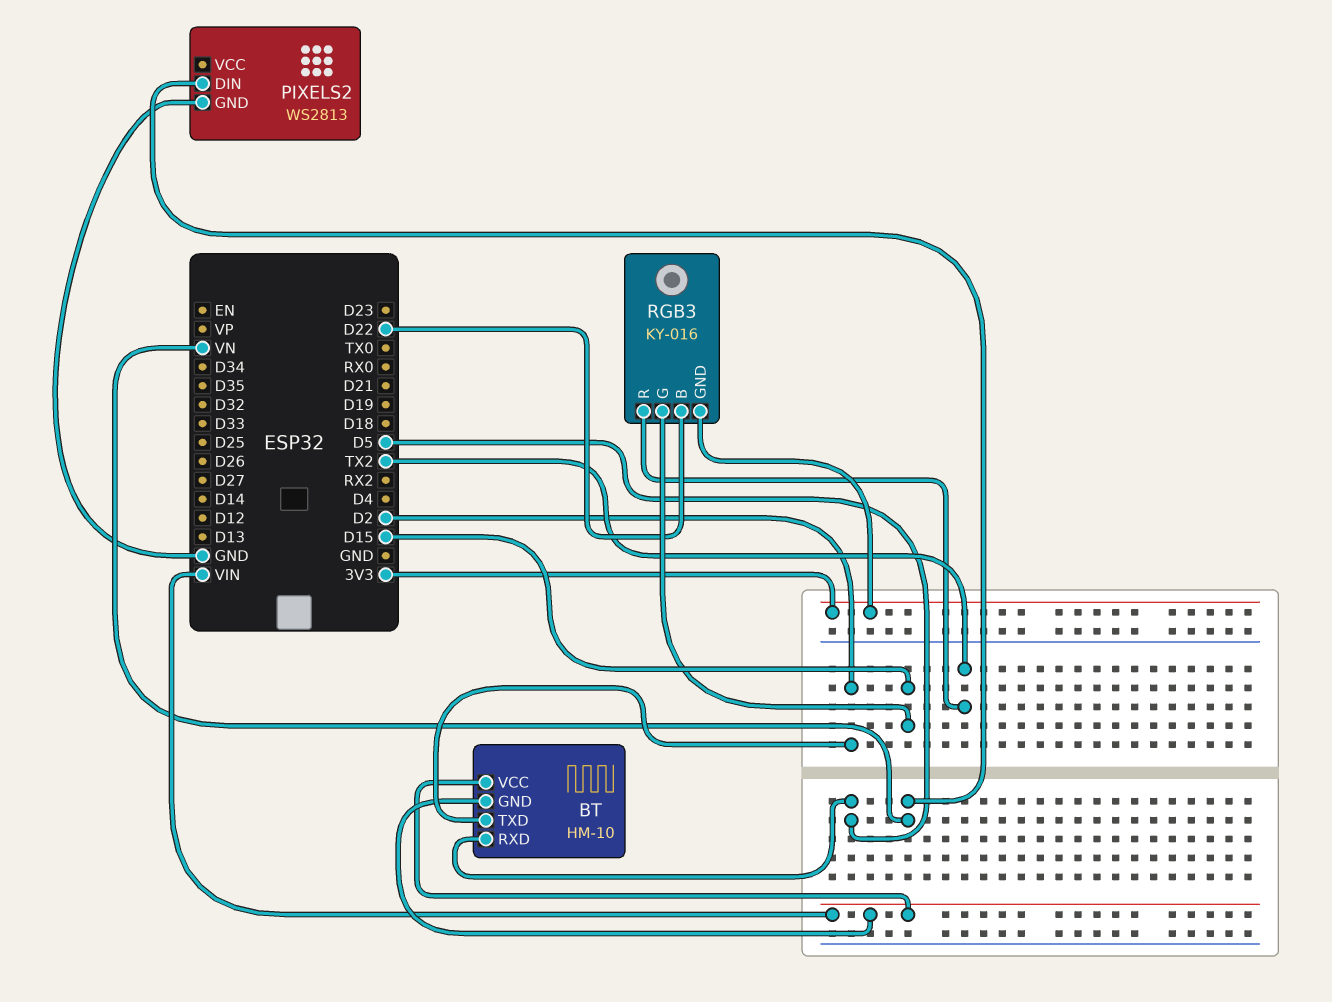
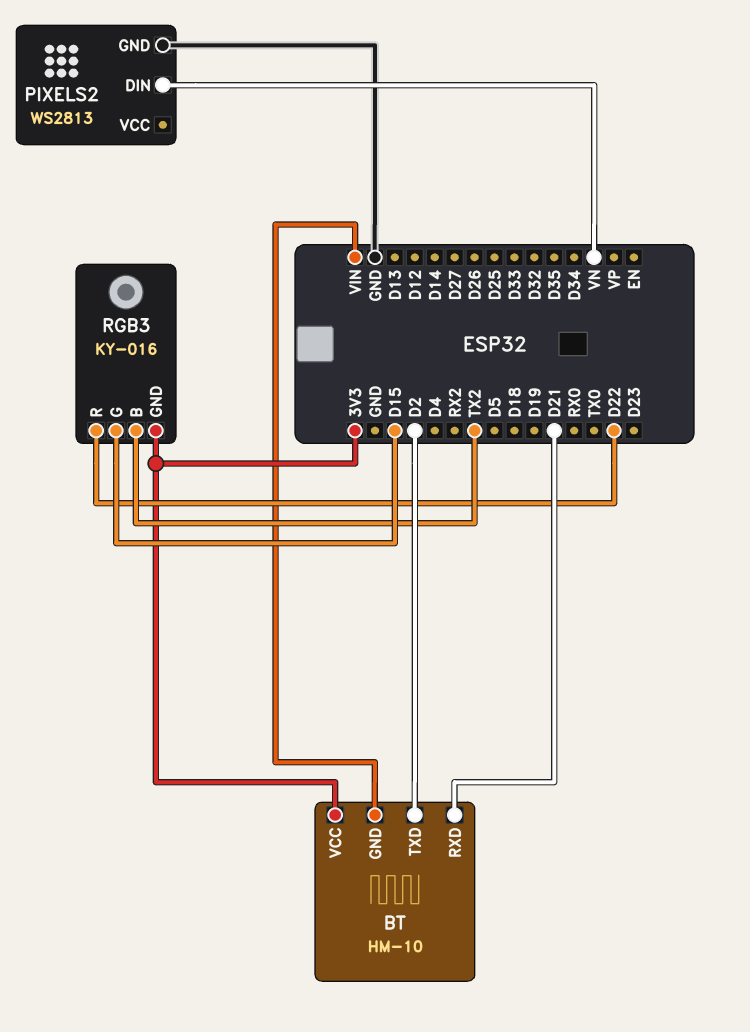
BT pin RXD: D5 -> D21
BT pin VCC: VIN -> 3V3
RGB3 pin B: D22 -> TX2
RGB3 pin R: TX2 -> D22

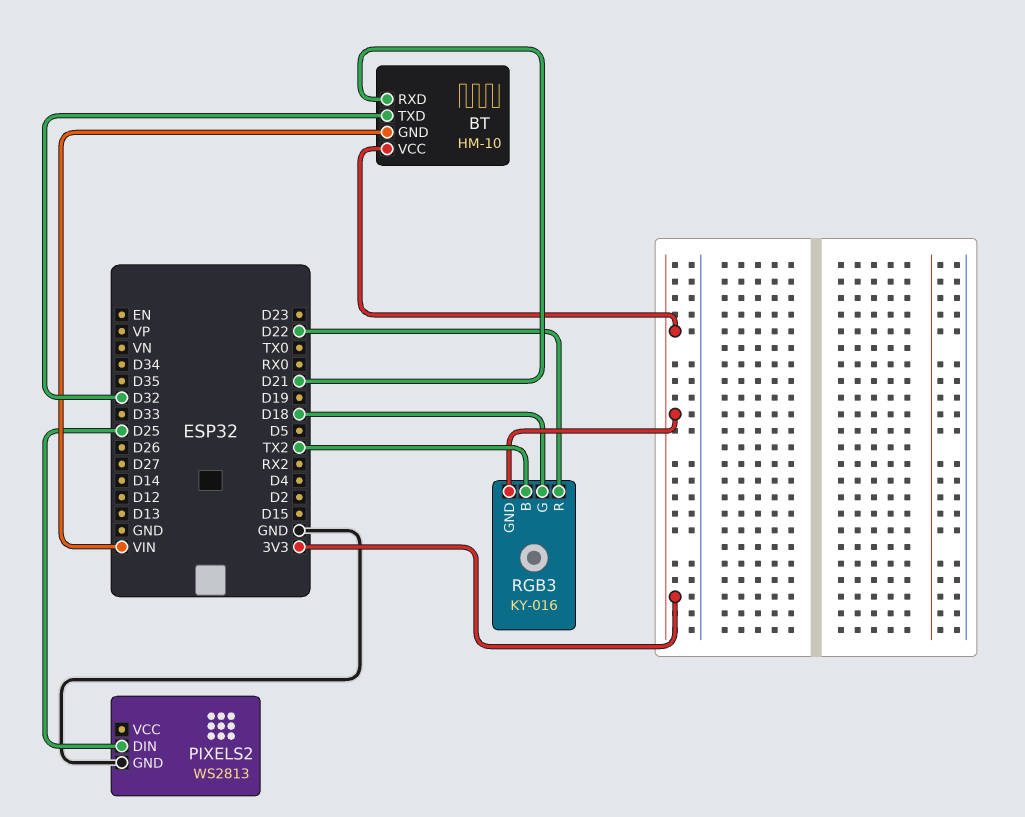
BT pin TXD: D2 -> D32
PIXELS2 pin DIN: VN -> D25
RGB3 pin G: D15 -> D18

